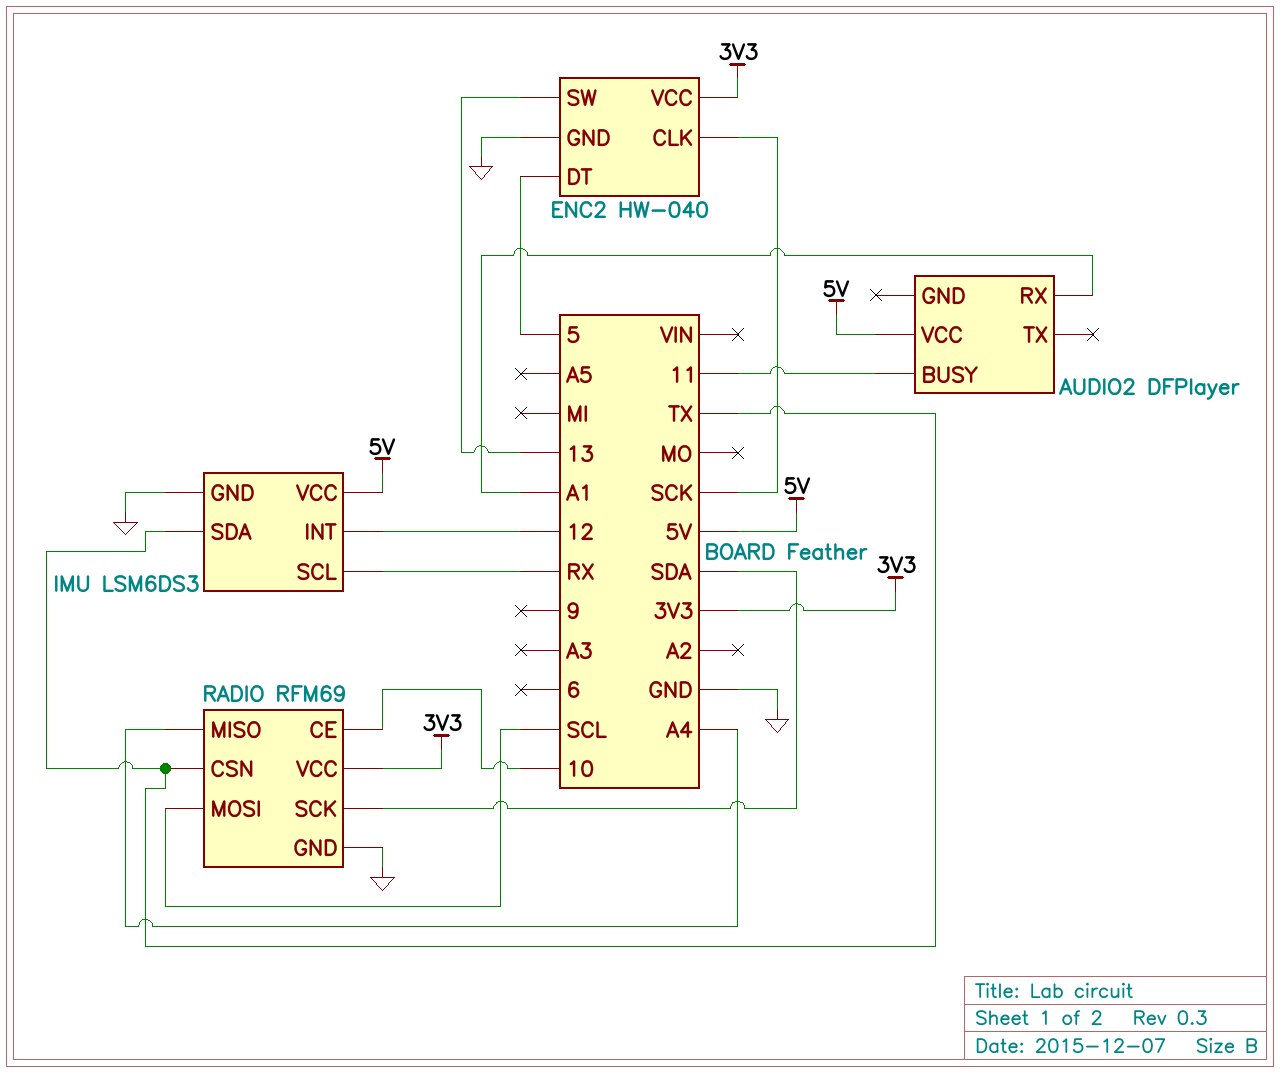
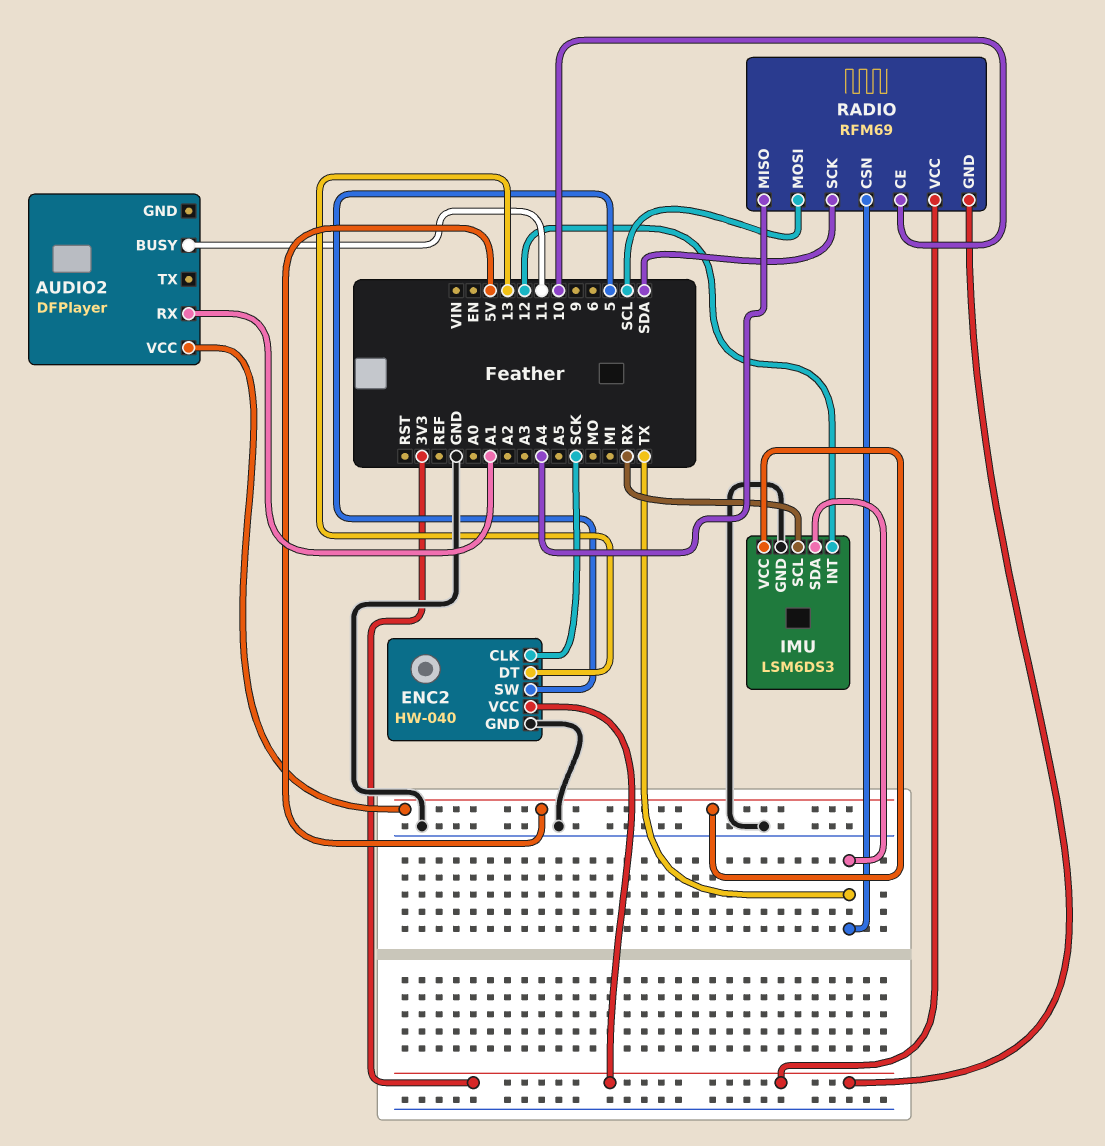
ENC2 pin DT: 5 -> 13
ENC2 pin SW: 13 -> 5
RADIO pin GND: GND -> 3V3

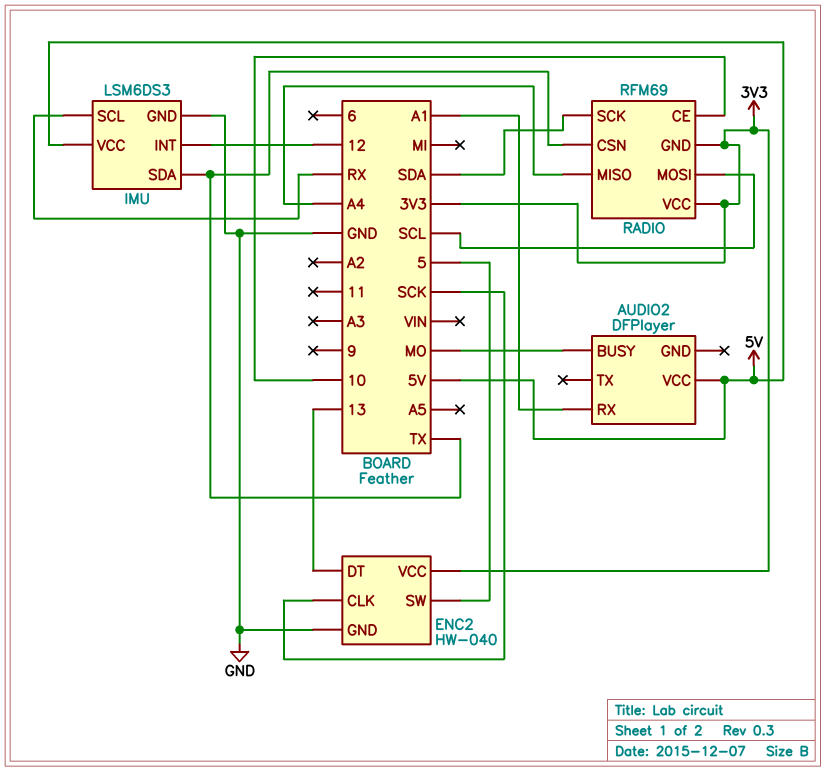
AUDIO2 pin BUSY: 11 -> MO

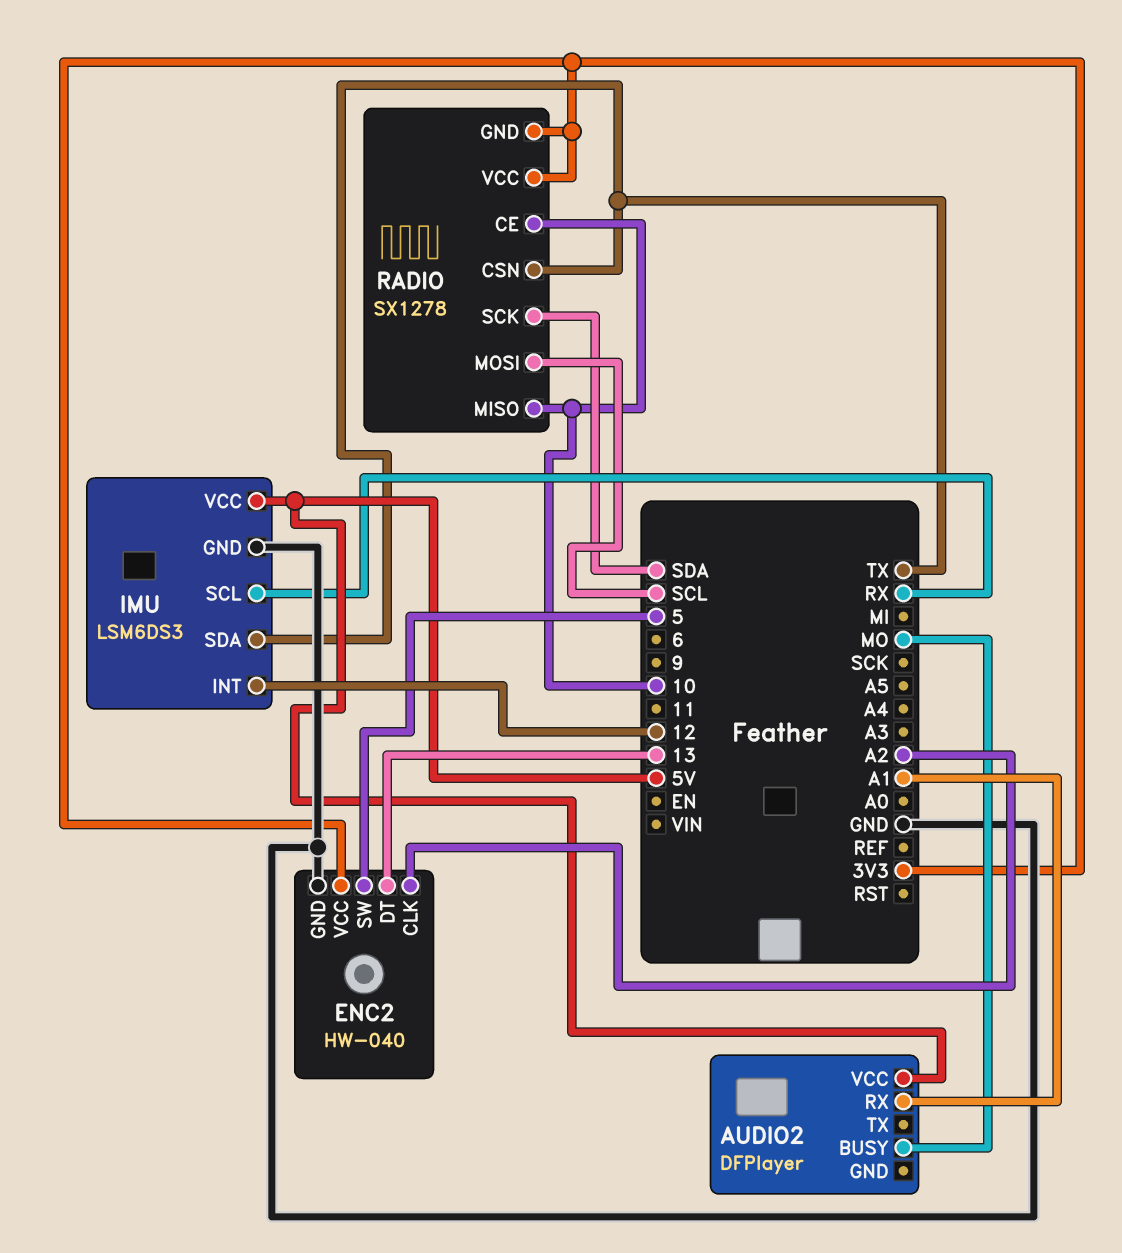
ENC2 pin CLK: SCK -> A2
RADIO: RFM69 -> SX1278
RADIO pin MISO: A4 -> 10

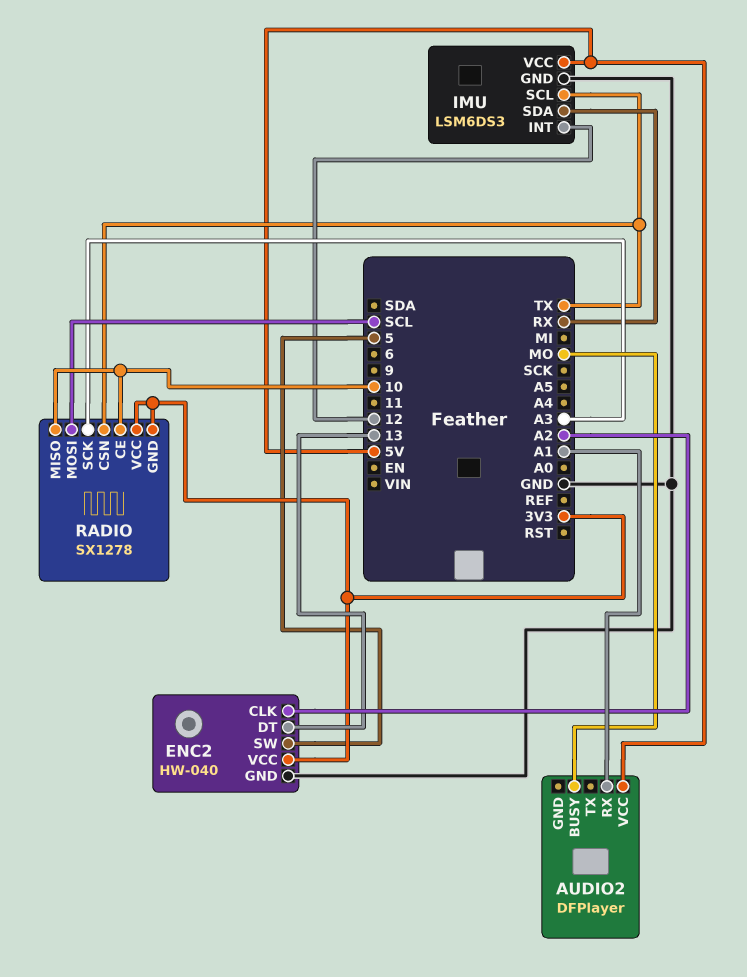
IMU pin SCL: RX -> TX
IMU pin SDA: TX -> RX
RADIO pin SCK: SDA -> A3

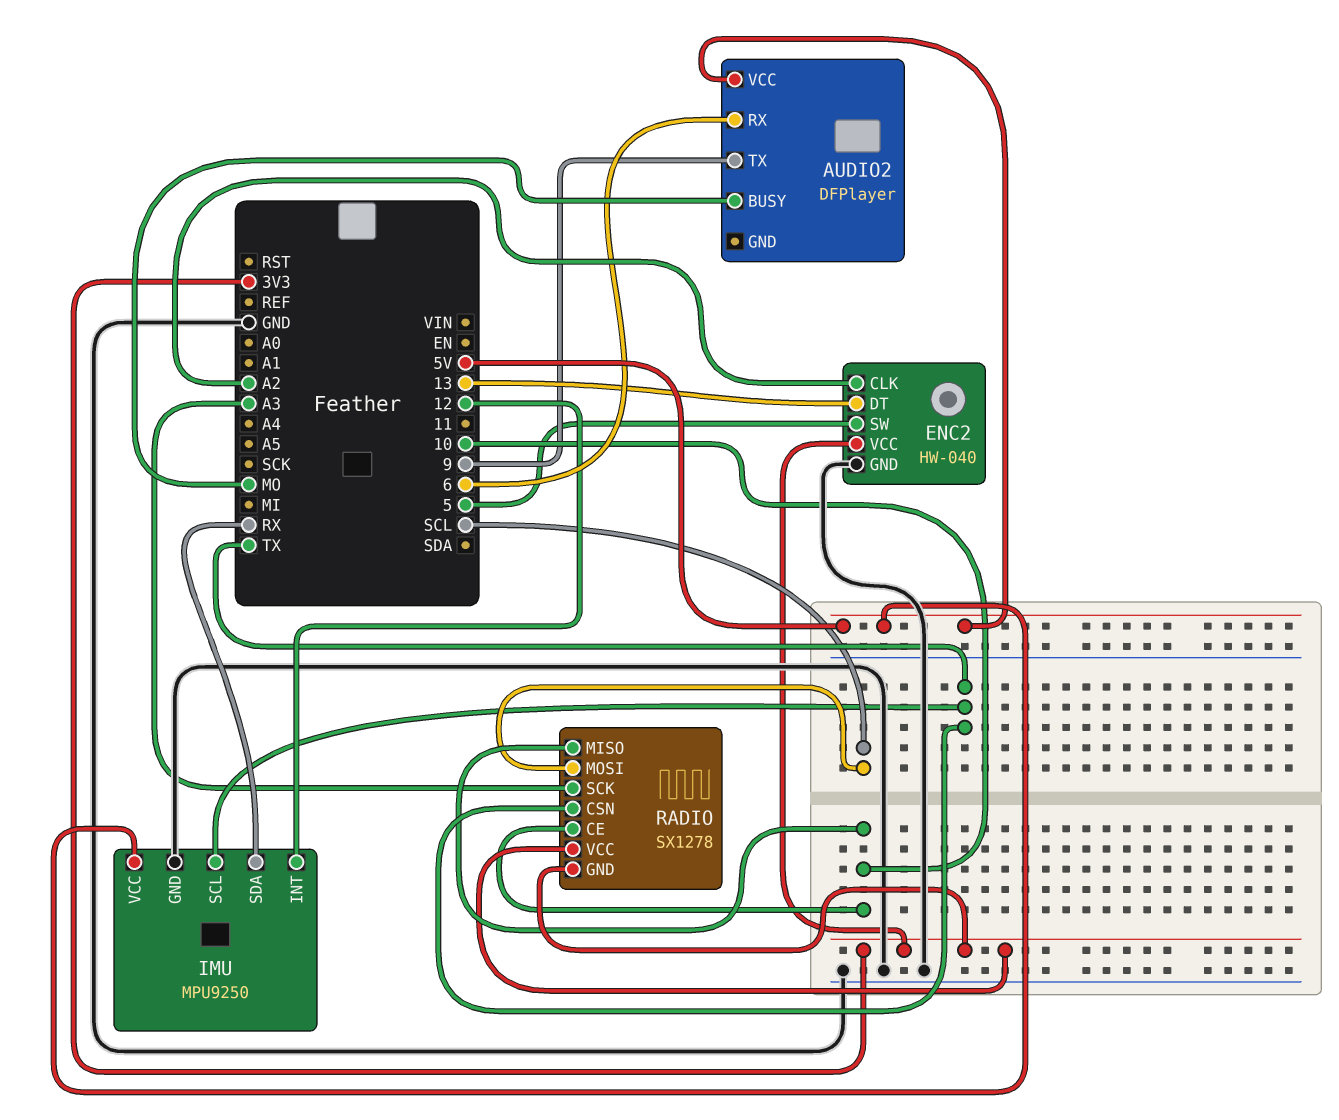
AUDIO2 pin RX: A1 -> 6
AUDIO2 pin TX: none -> 9
IMU: LSM6DS3 -> MPU9250

